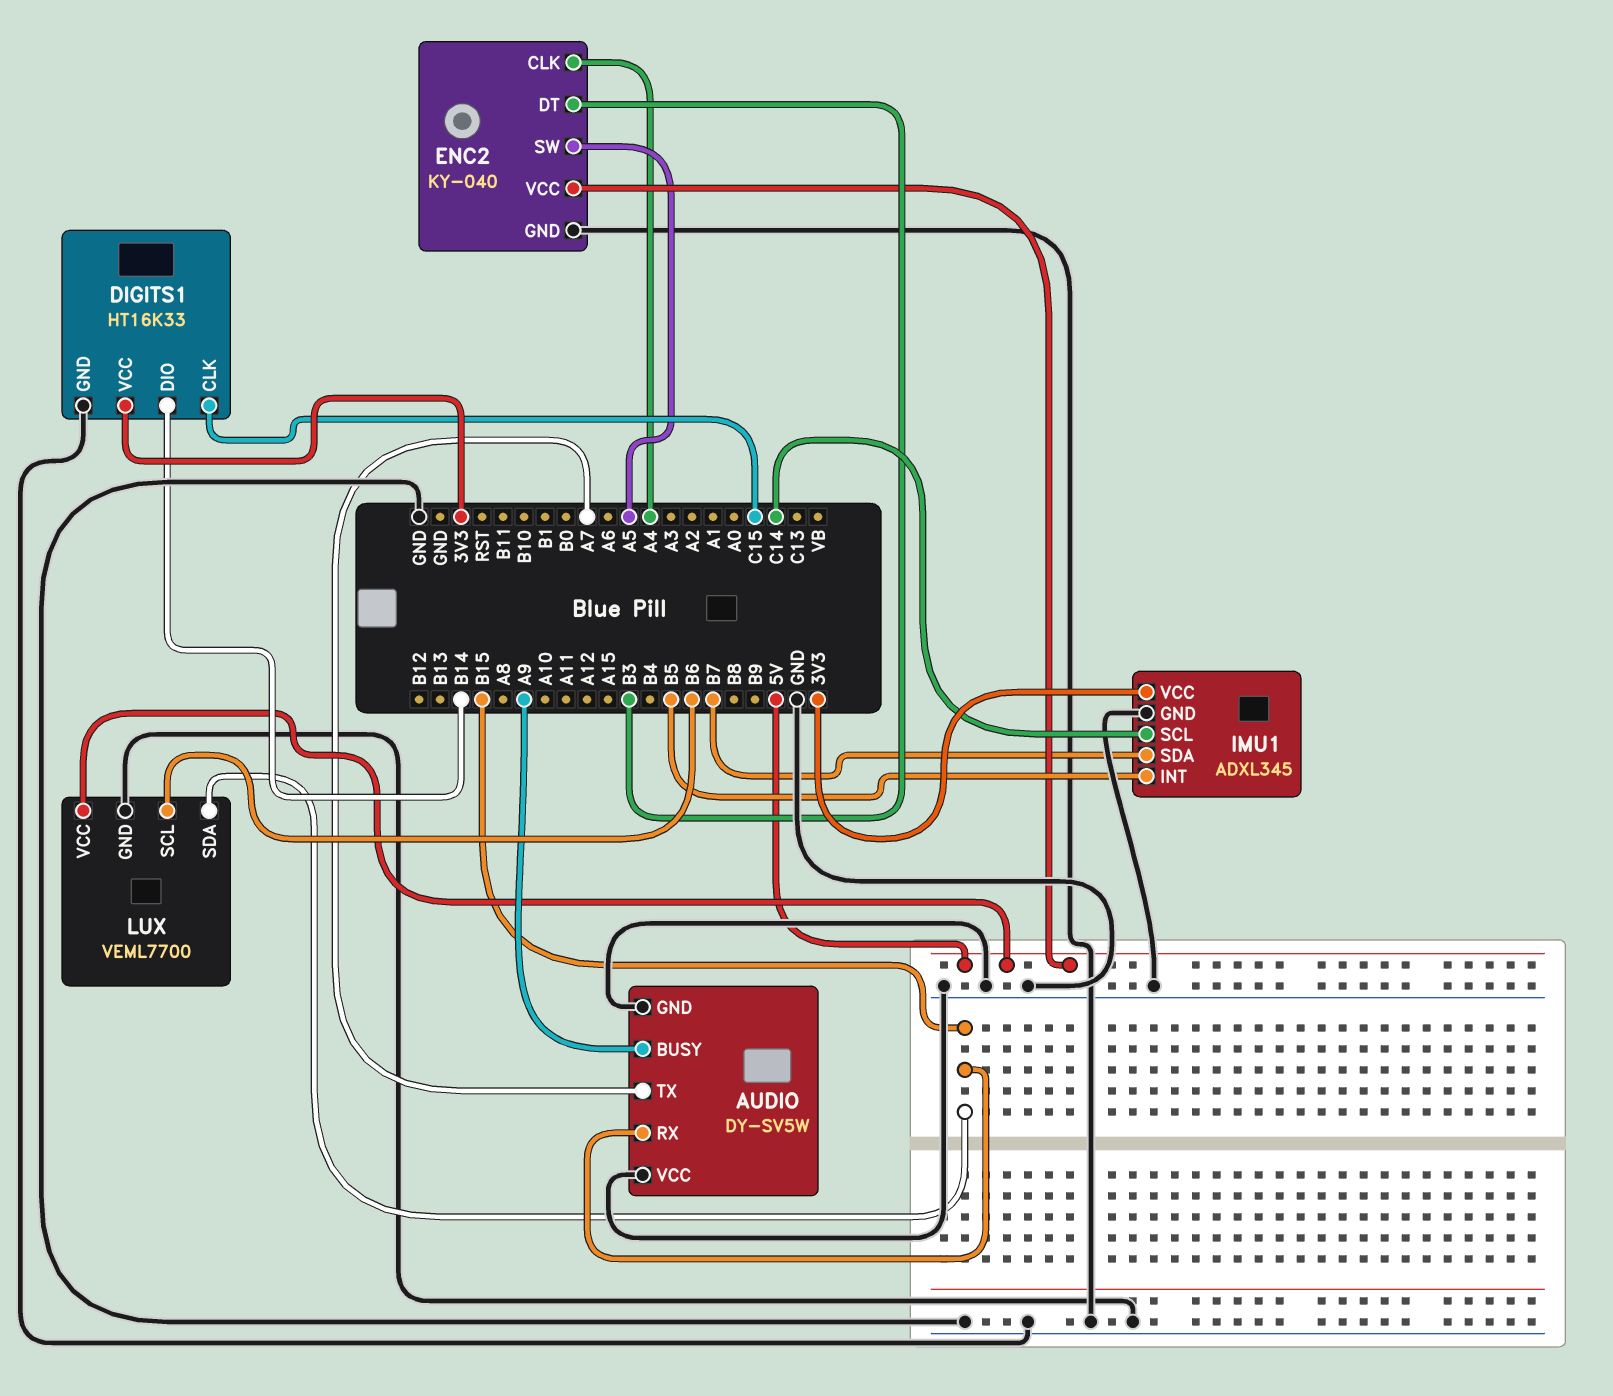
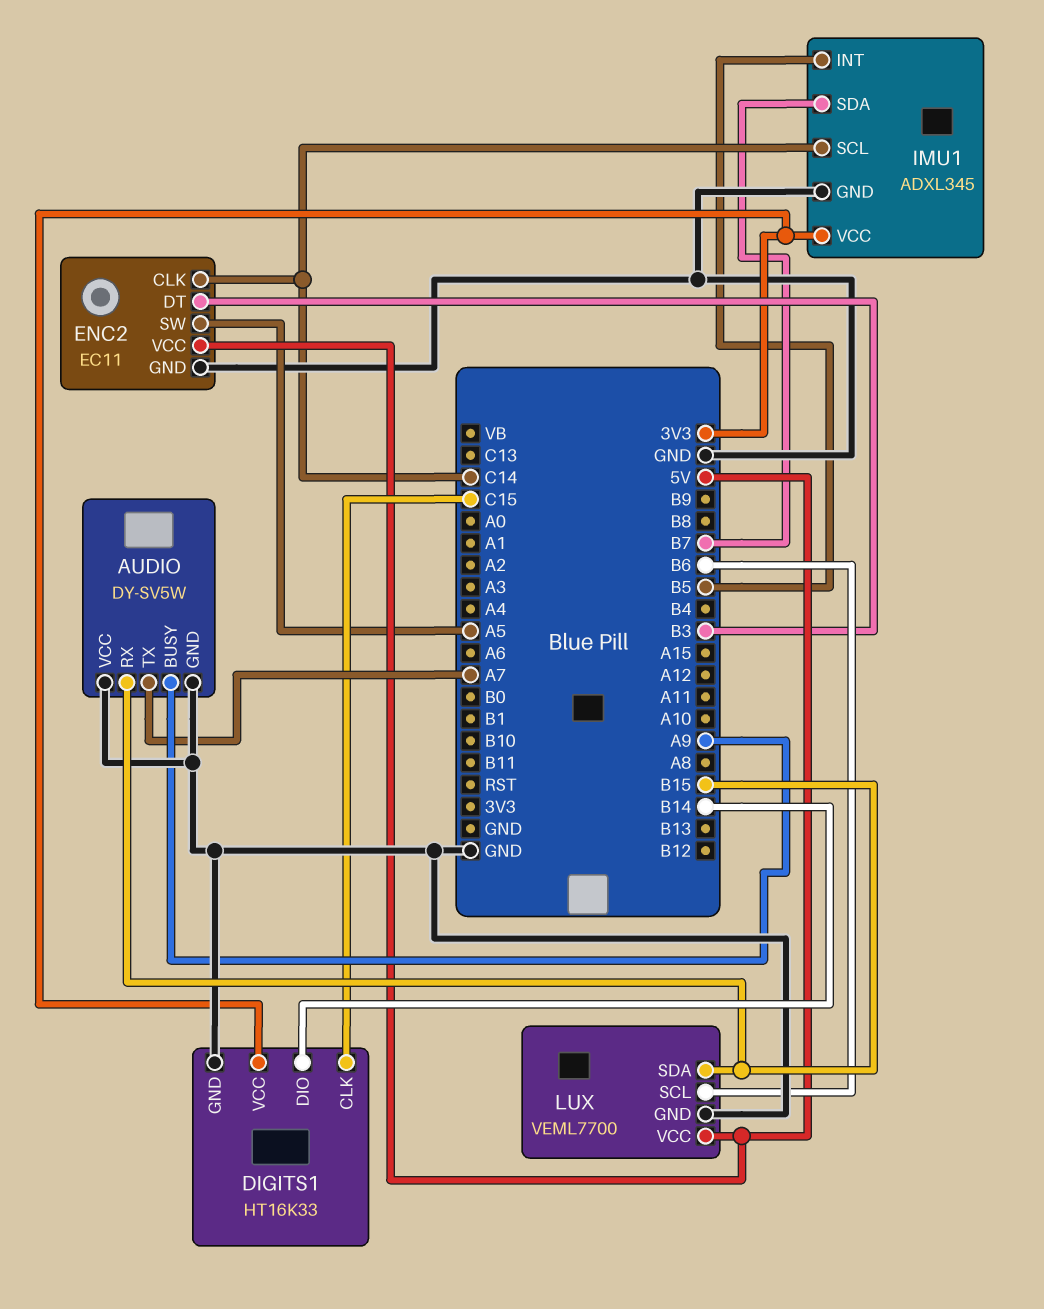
ENC2: KY-040 -> EC11
ENC2 pin CLK: A4 -> C14

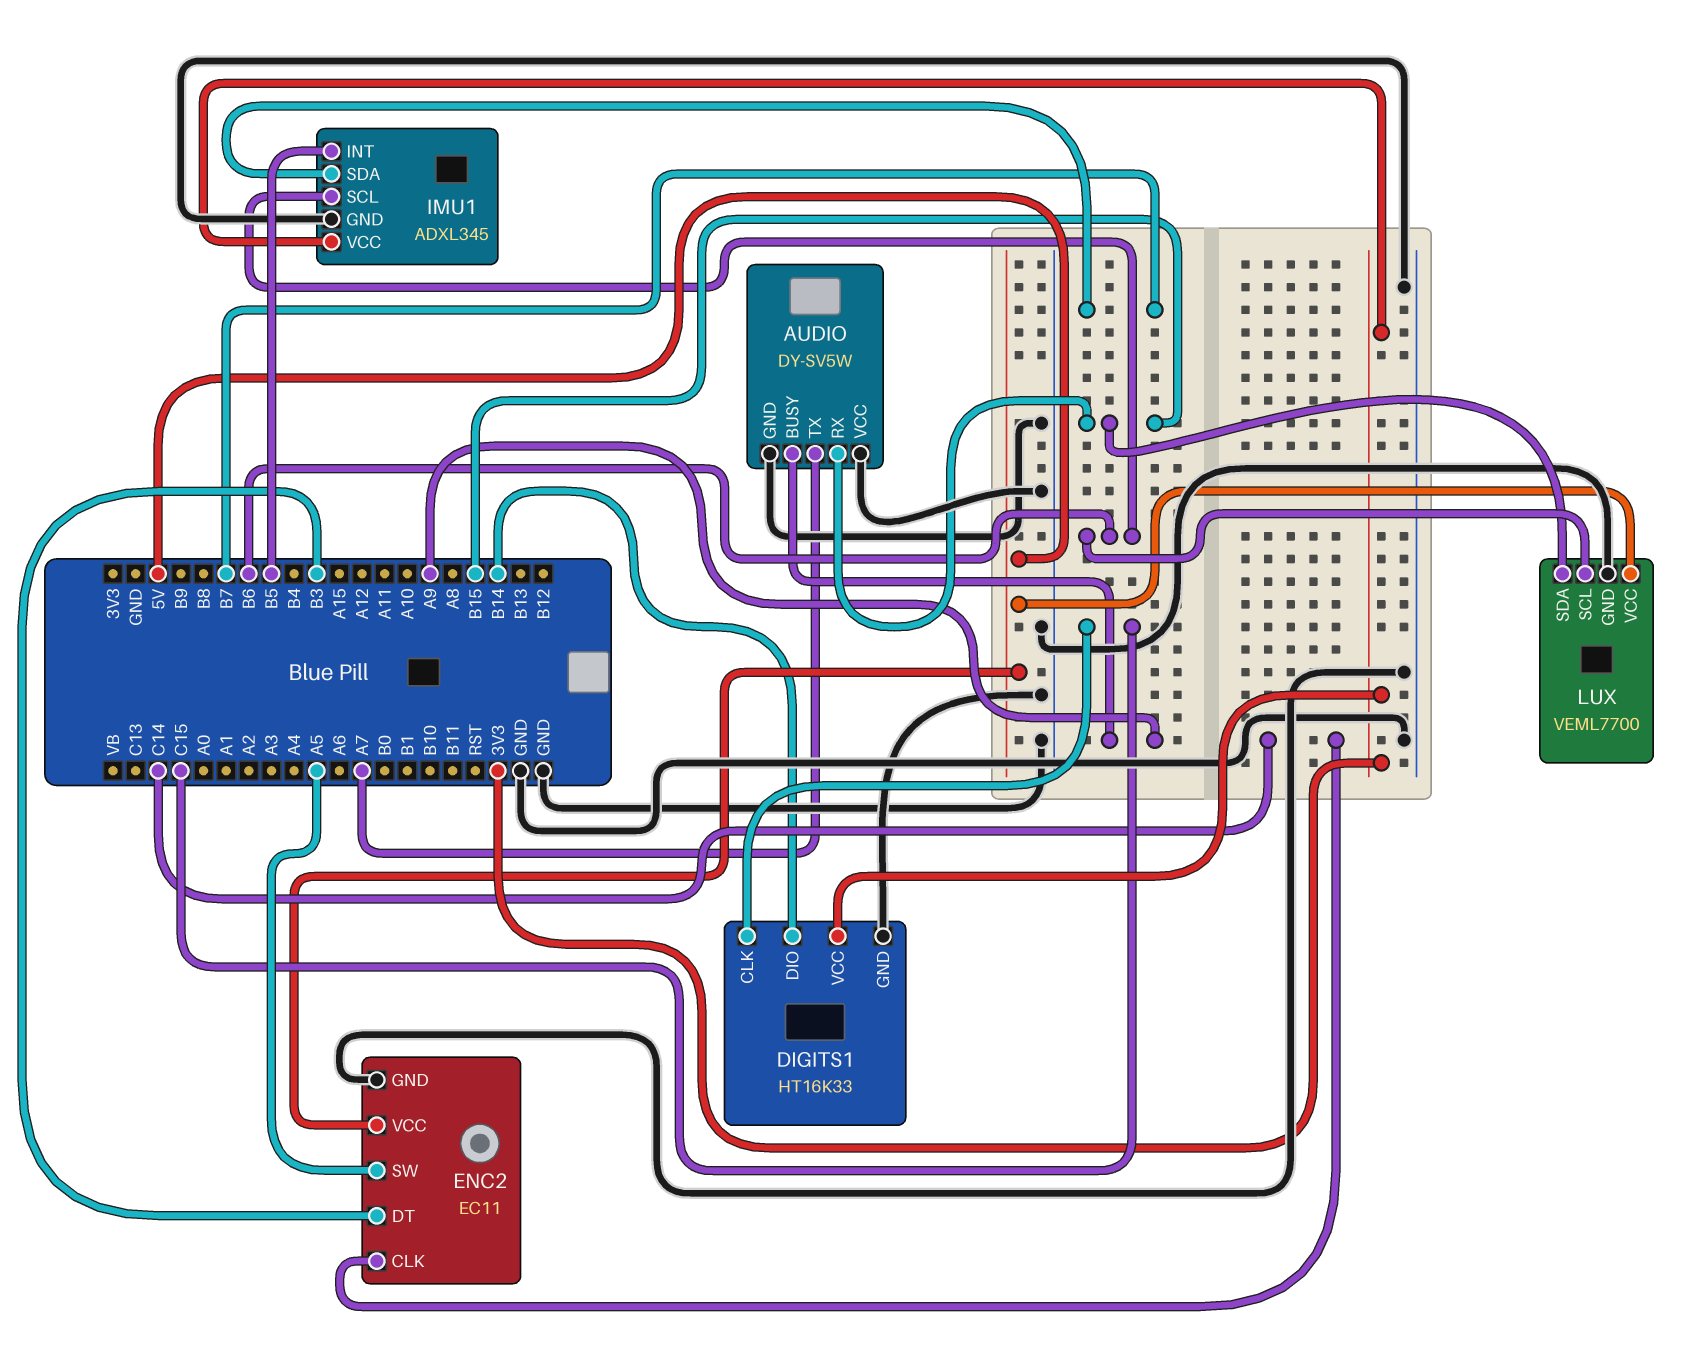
IMU1 pin SCL: C14 -> B6

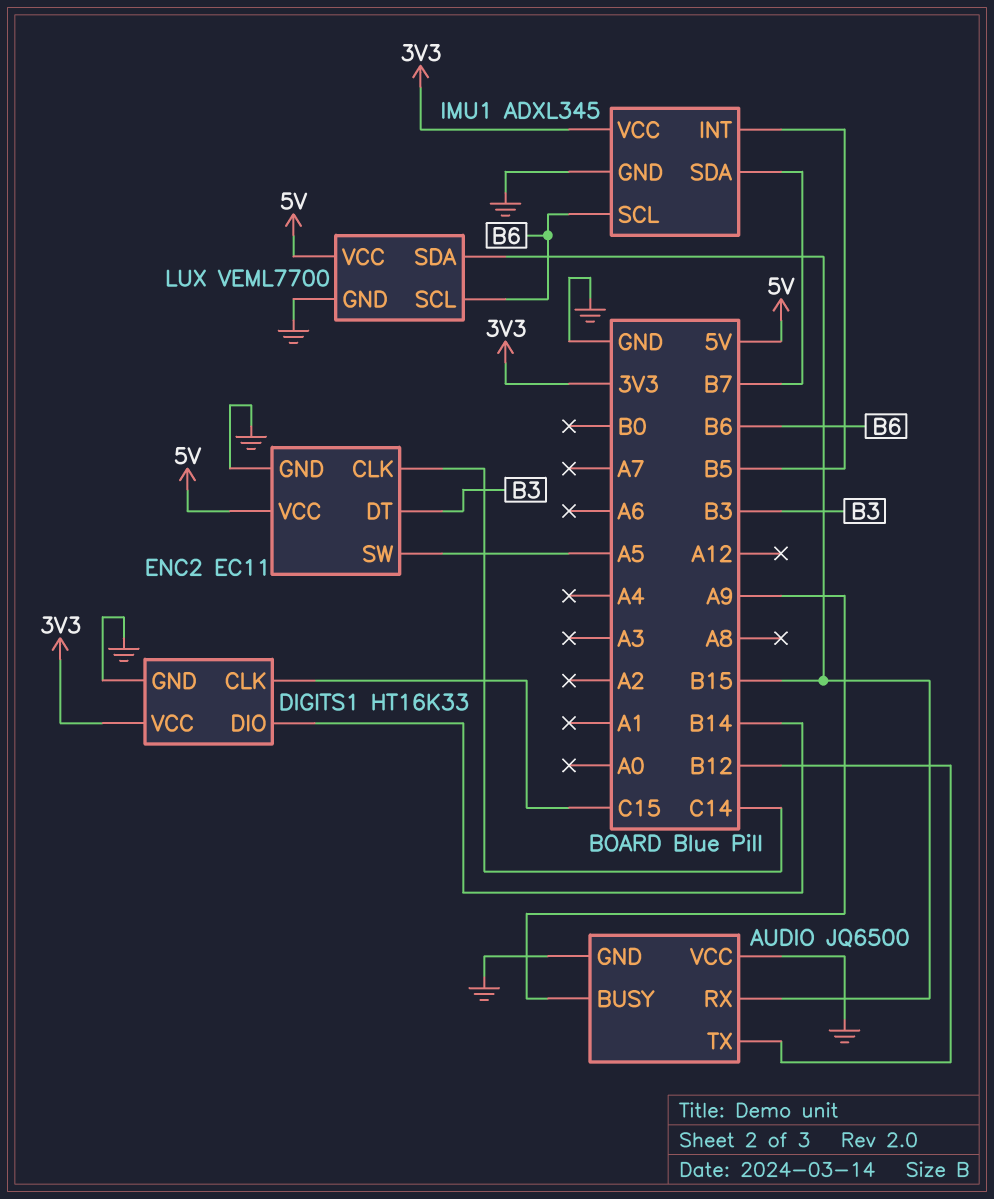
AUDIO: DY-SV5W -> JQ6500
AUDIO pin TX: A7 -> B12

